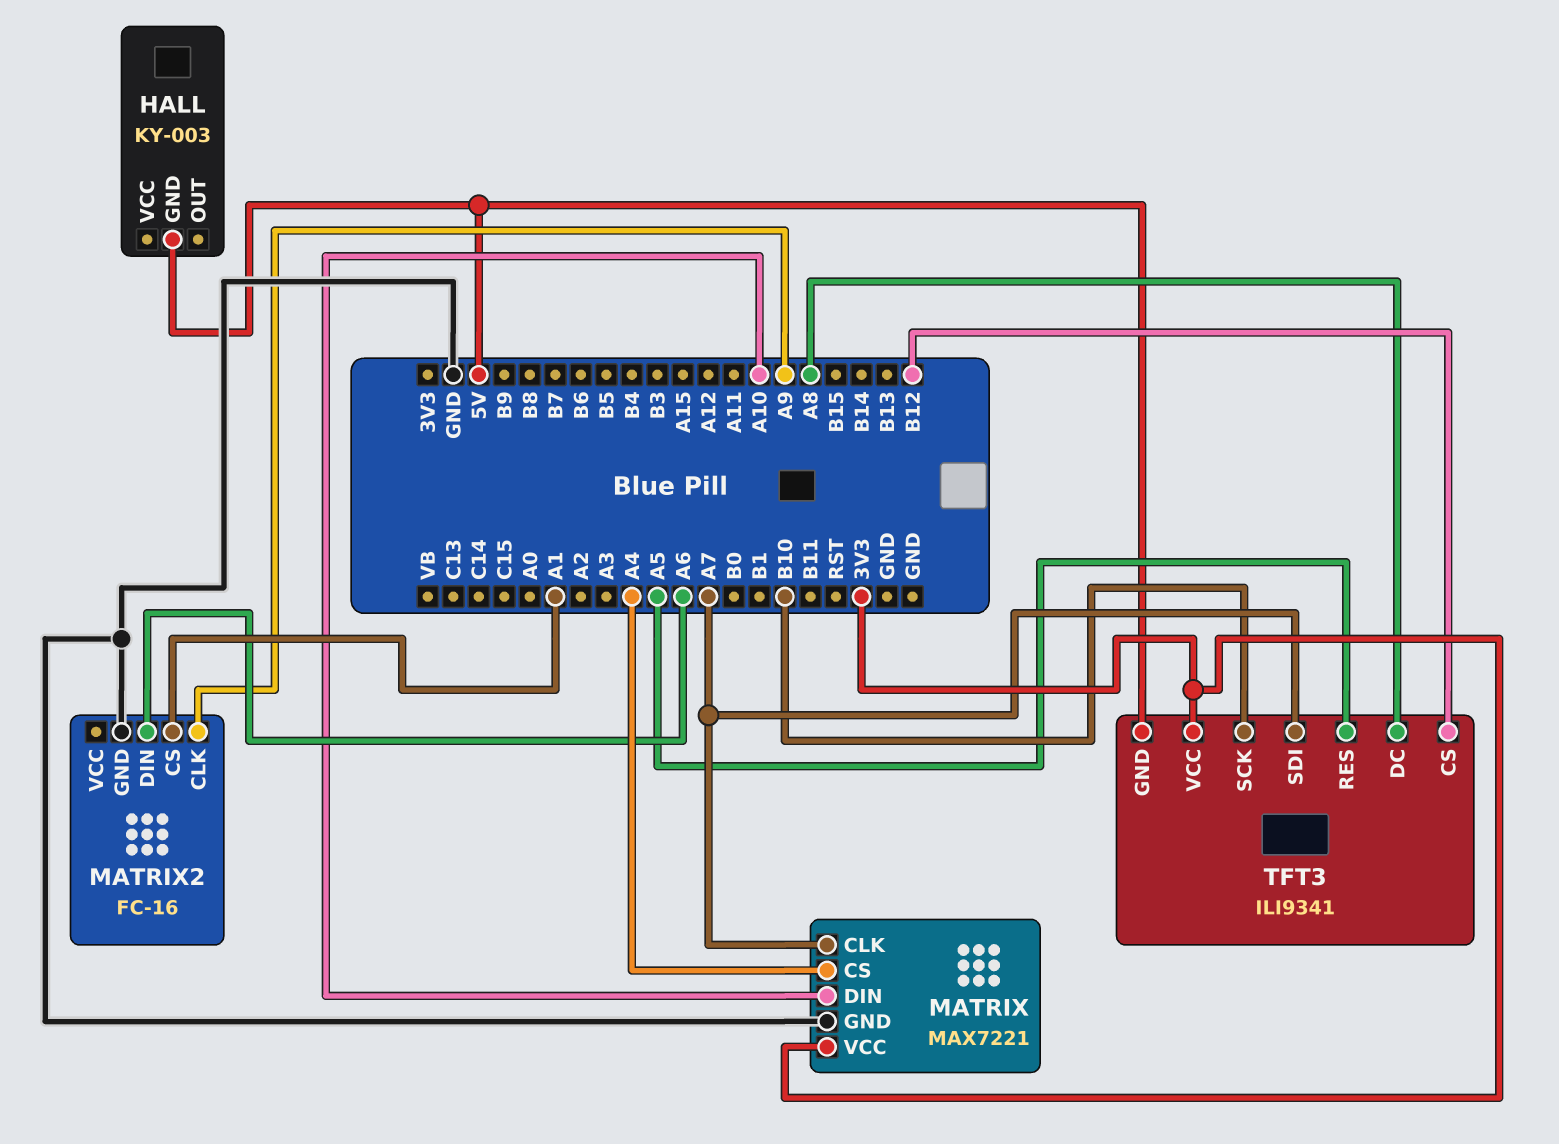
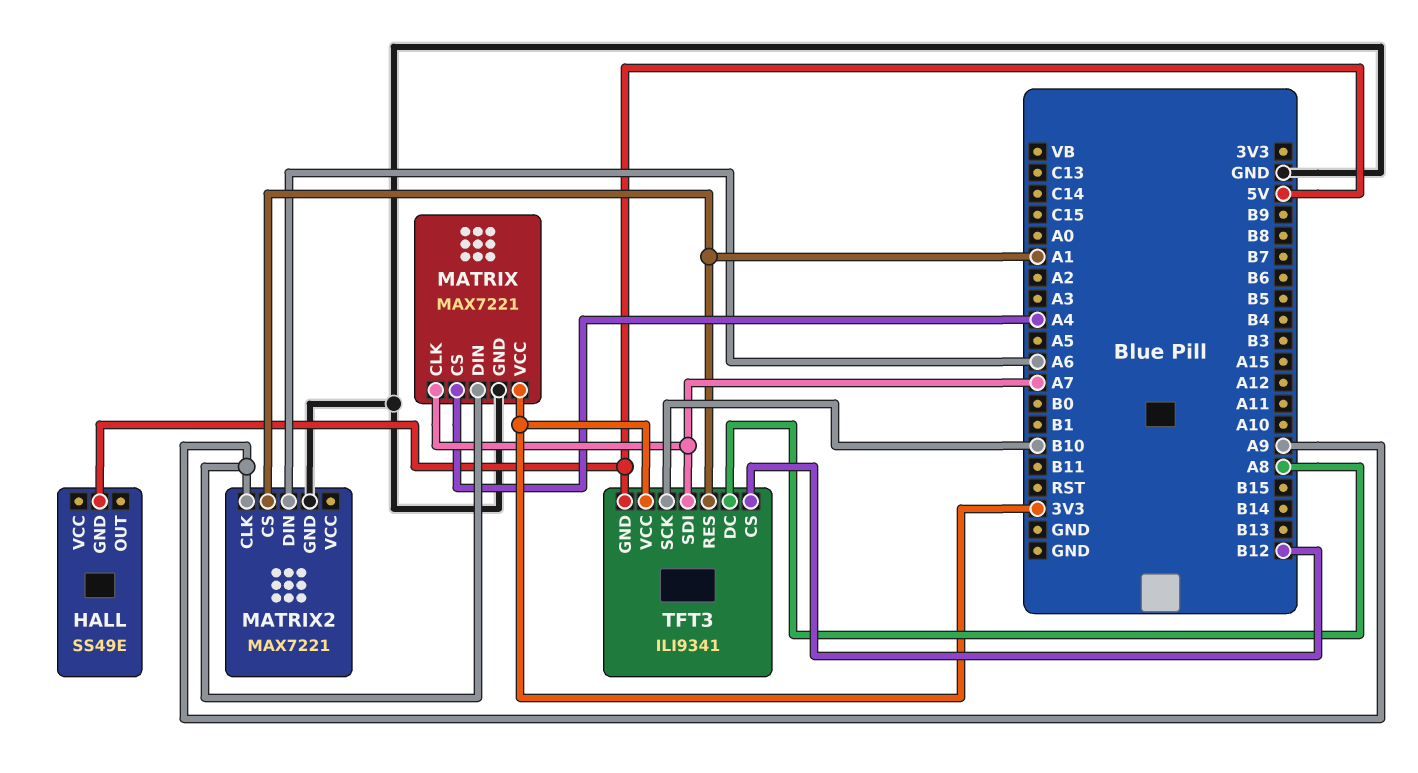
HALL: KY-003 -> SS49E
MATRIX pin DIN: A10 -> A9
MATRIX2: FC-16 -> MAX7221
TFT3 pin RES: A5 -> A1

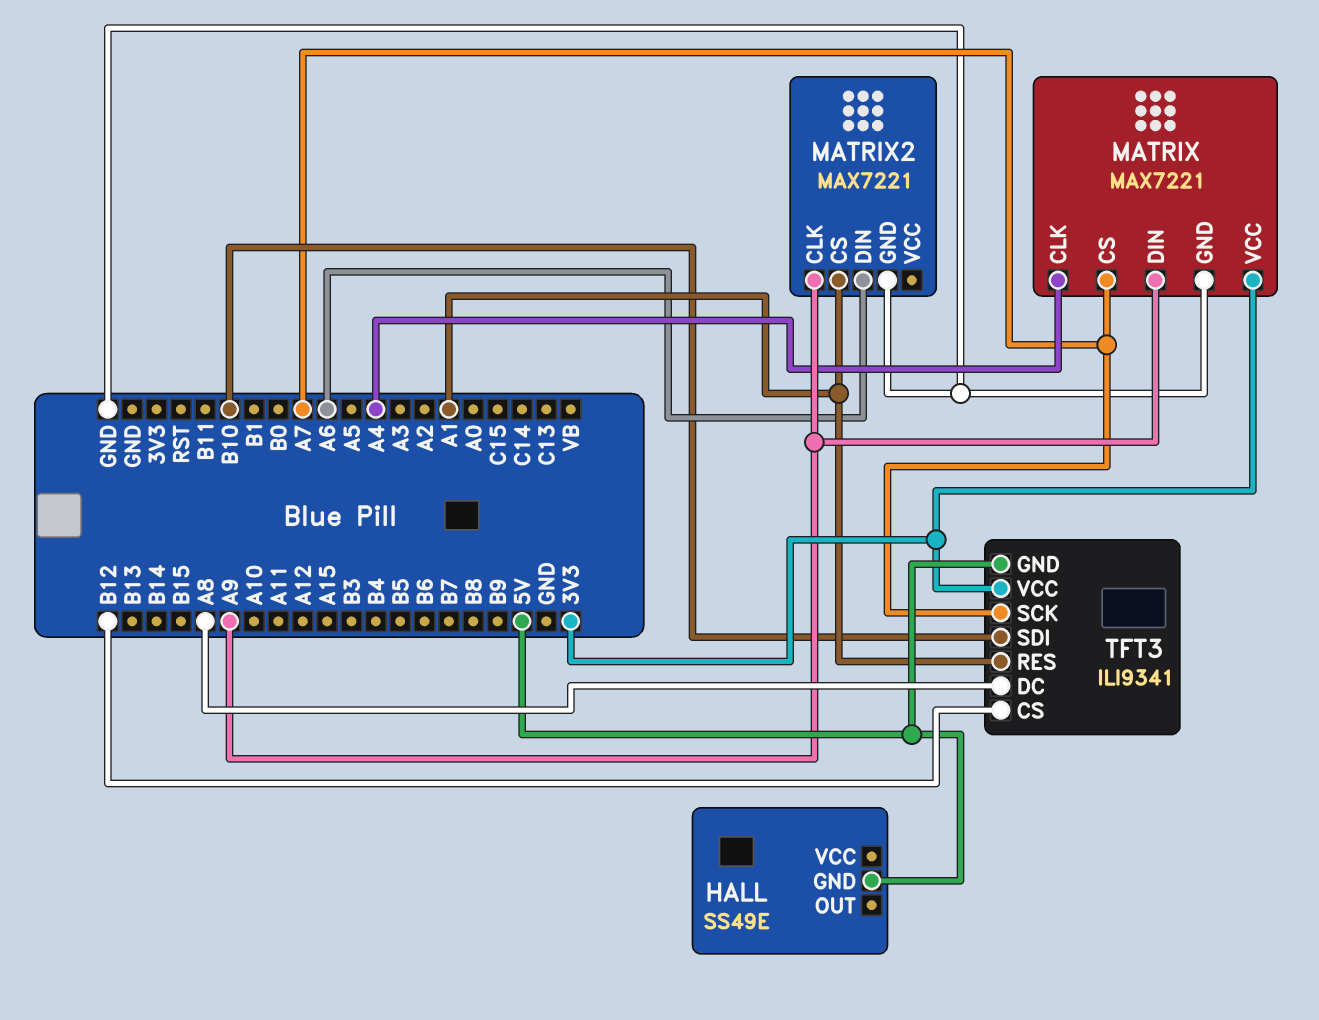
MATRIX pin CLK: A7 -> A4
MATRIX pin CS: A4 -> A7
TFT3 pin SCK: B10 -> A7
TFT3 pin SDI: A7 -> B10

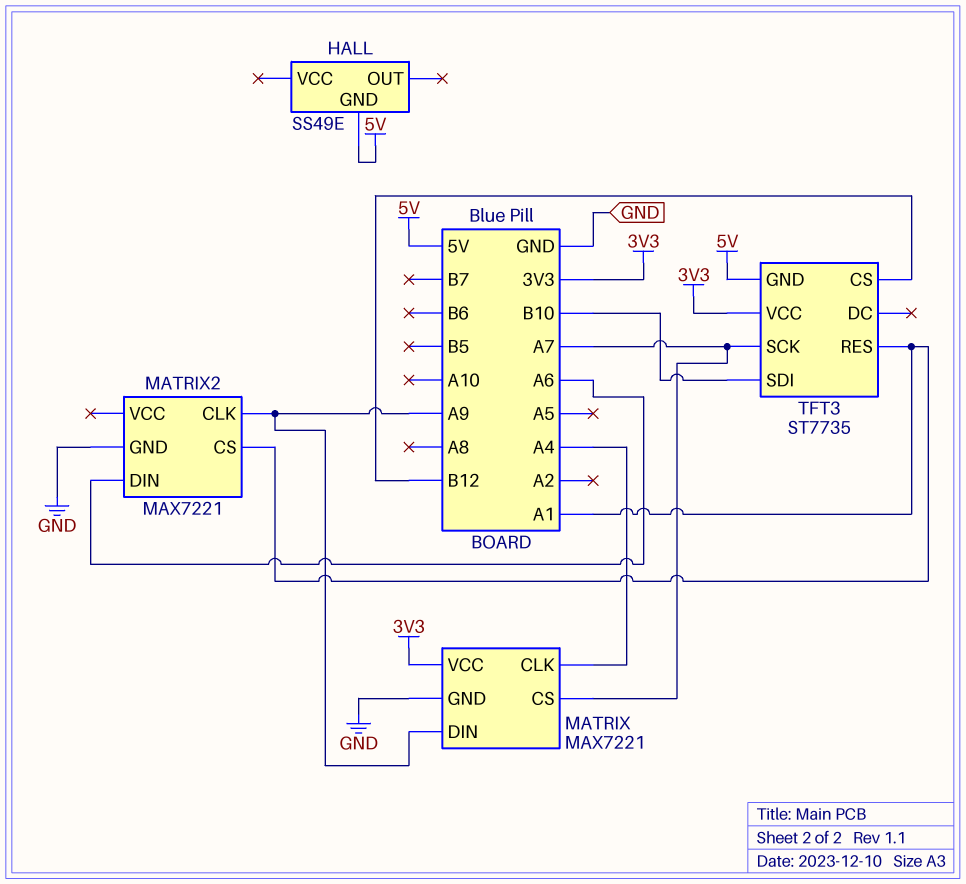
TFT3: ILI9341 -> ST7735
TFT3 pin DC: A8 -> none

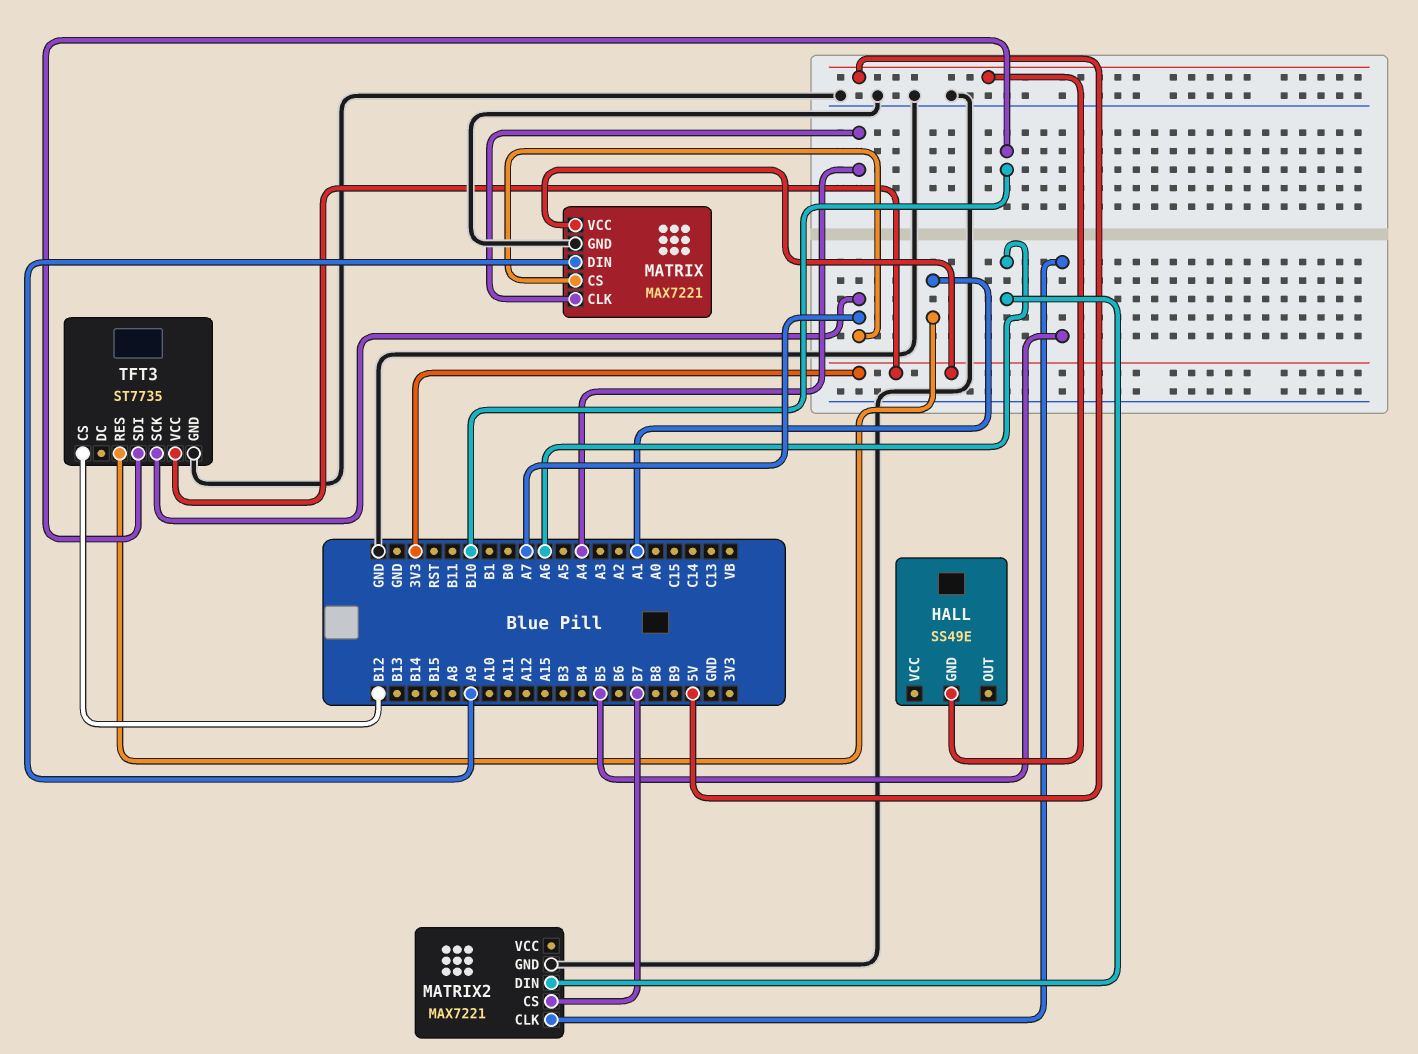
MATRIX2 pin CLK: A9 -> B5
MATRIX2 pin CS: A1 -> B7
TFT3 pin GND: 5V -> GND

